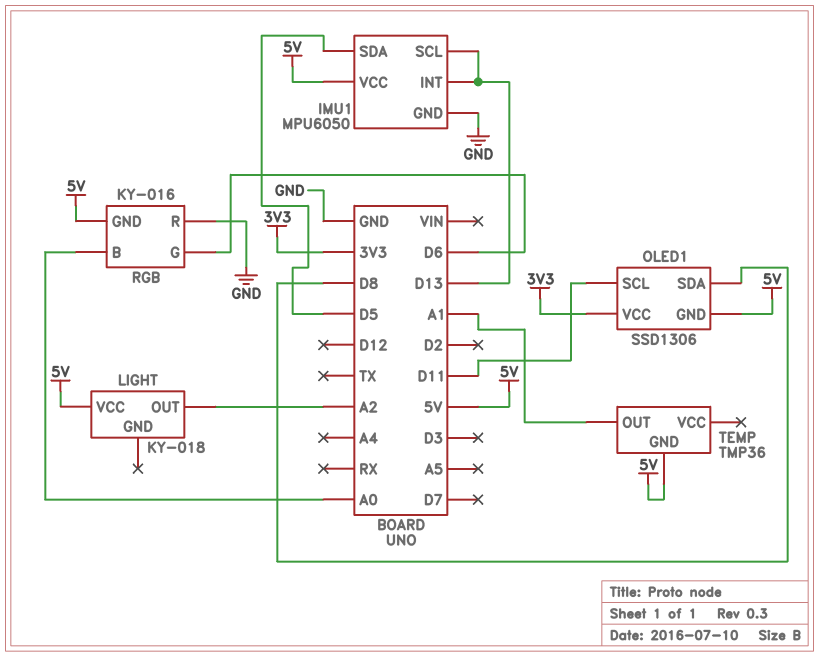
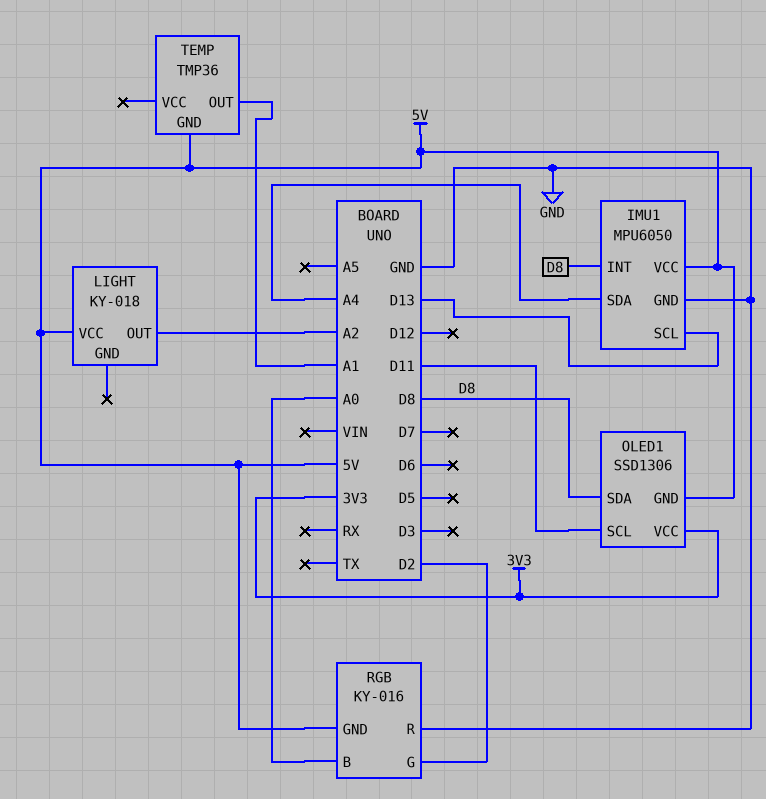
IMU1 pin INT: D13 -> D8
IMU1 pin SDA: D5 -> A4
RGB pin G: D6 -> D2

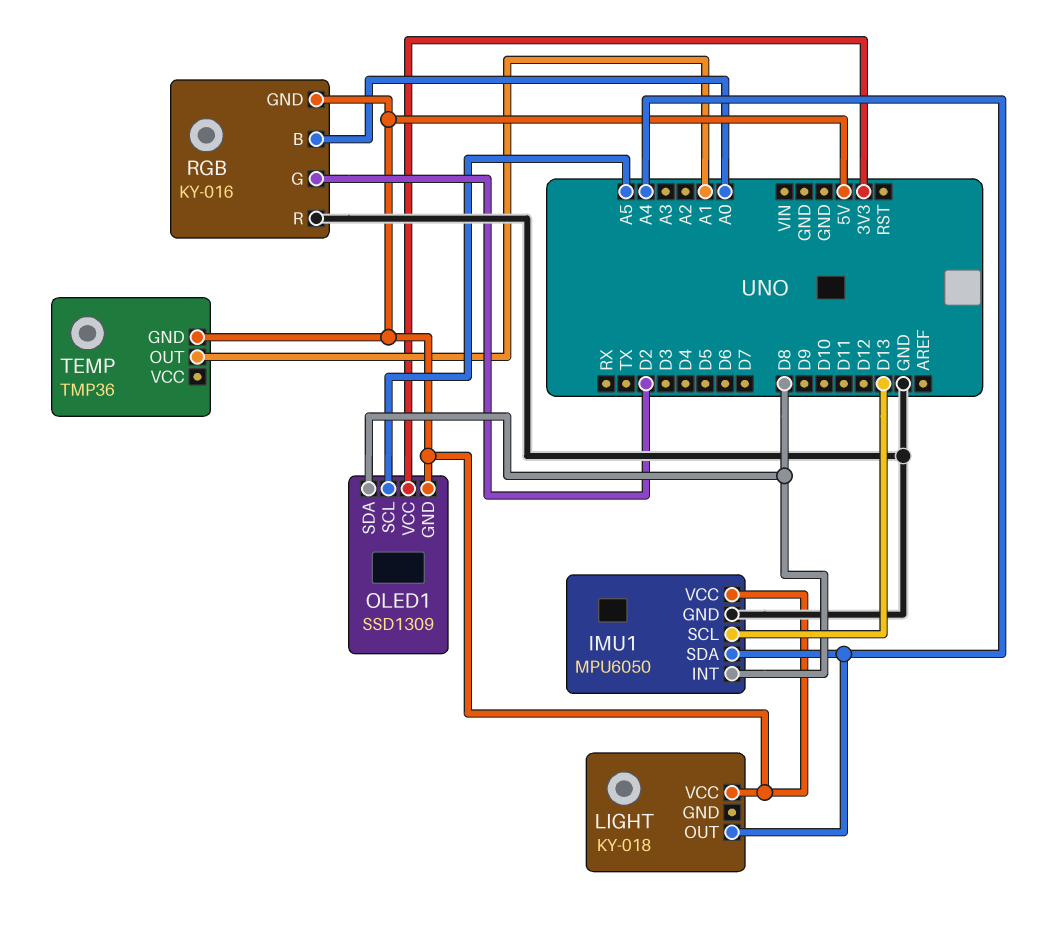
LIGHT pin OUT: A2 -> A4
OLED1: SSD1306 -> SSD1309
OLED1 pin SCL: D11 -> A5

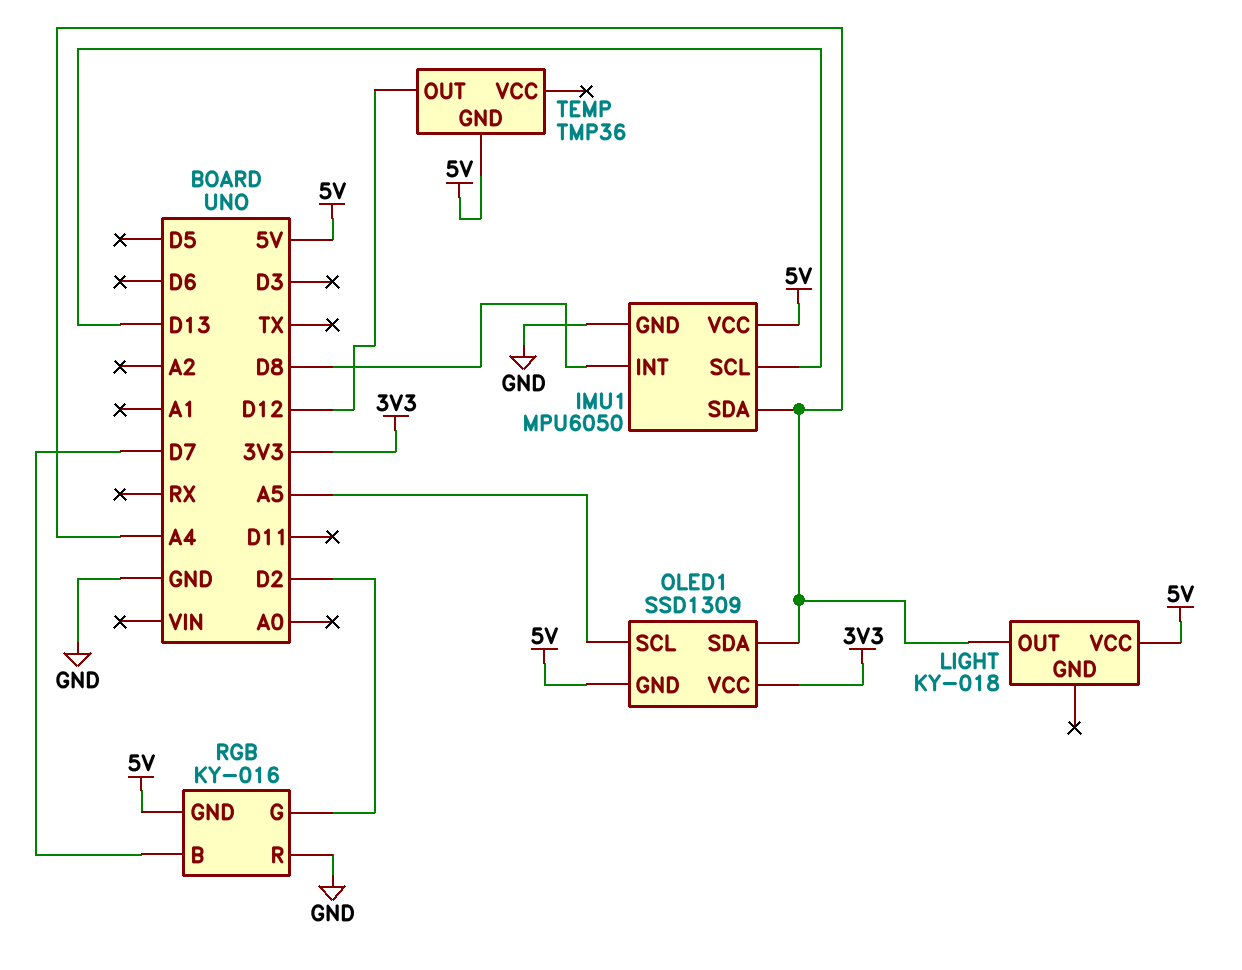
OLED1 pin SDA: D8 -> A4
RGB pin B: A0 -> D7
TEMP pin OUT: A1 -> D12

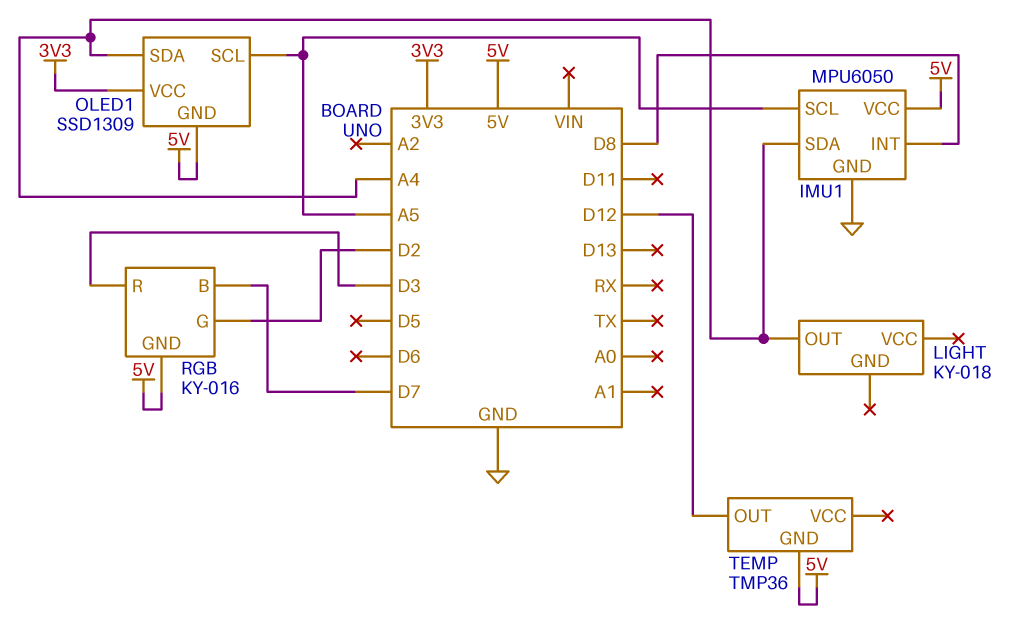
IMU1 pin SCL: D13 -> A5
LIGHT pin VCC: 5V -> none
RGB pin R: GND -> D3

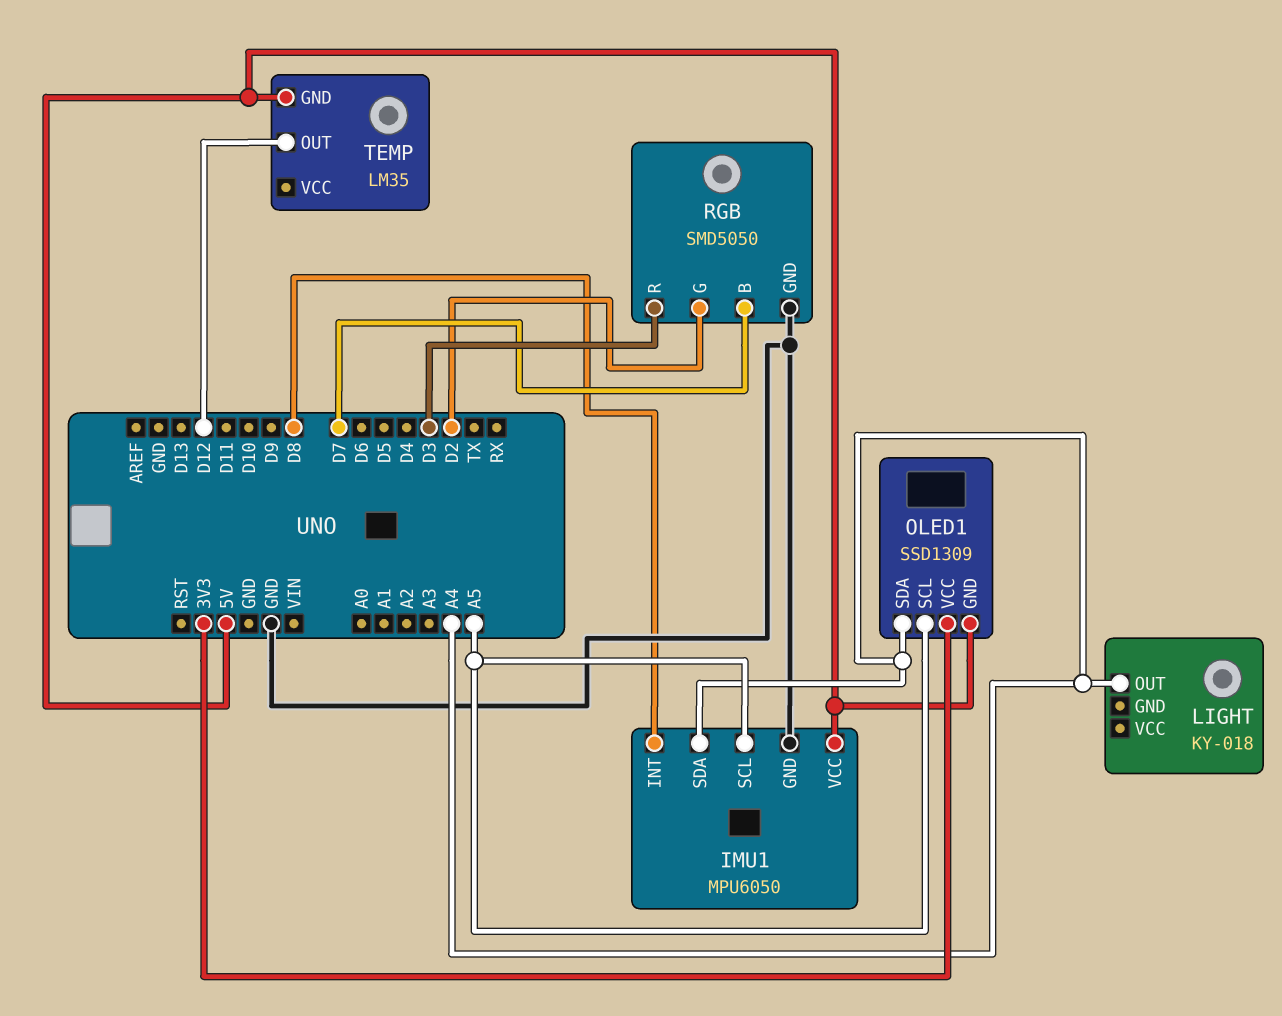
RGB: KY-016 -> SMD5050
RGB pin GND: 5V -> GND
TEMP: TMP36 -> LM35

